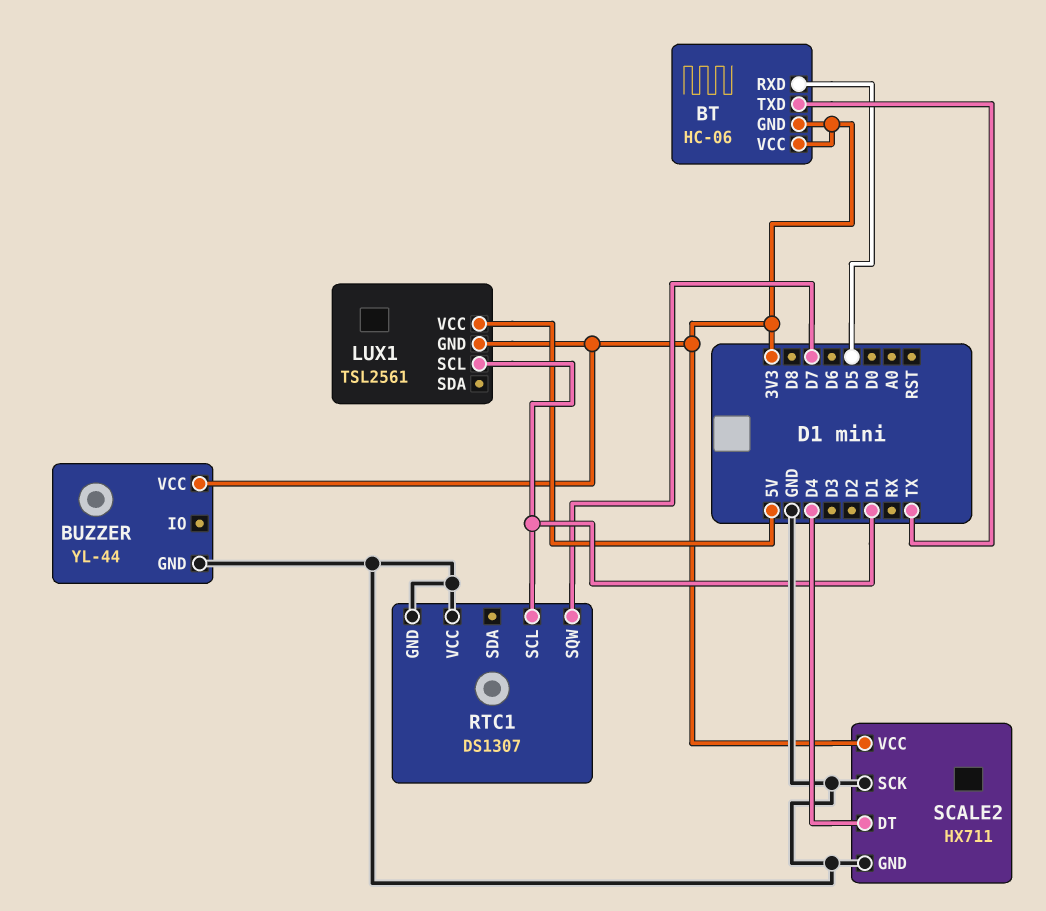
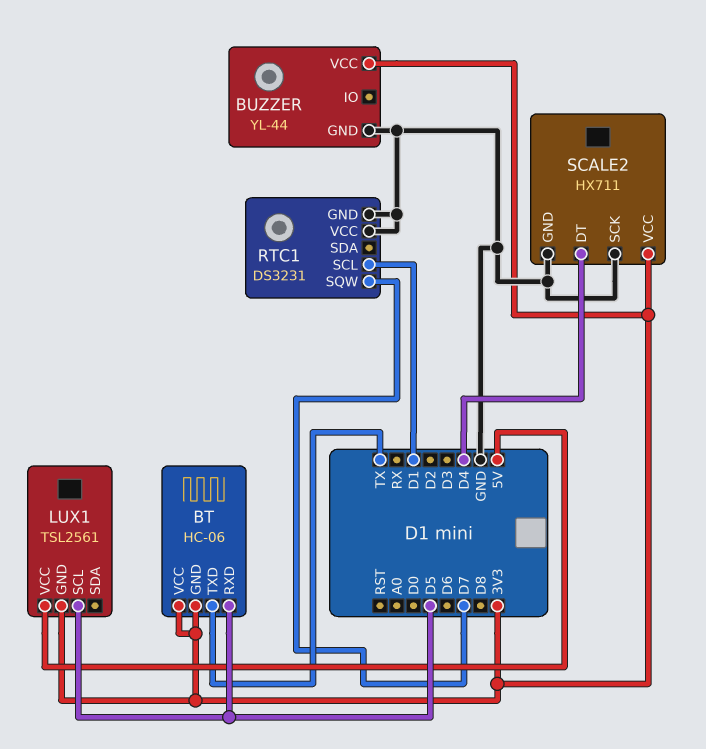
LUX1 pin SCL: D1 -> D5
RTC1: DS1307 -> DS3231

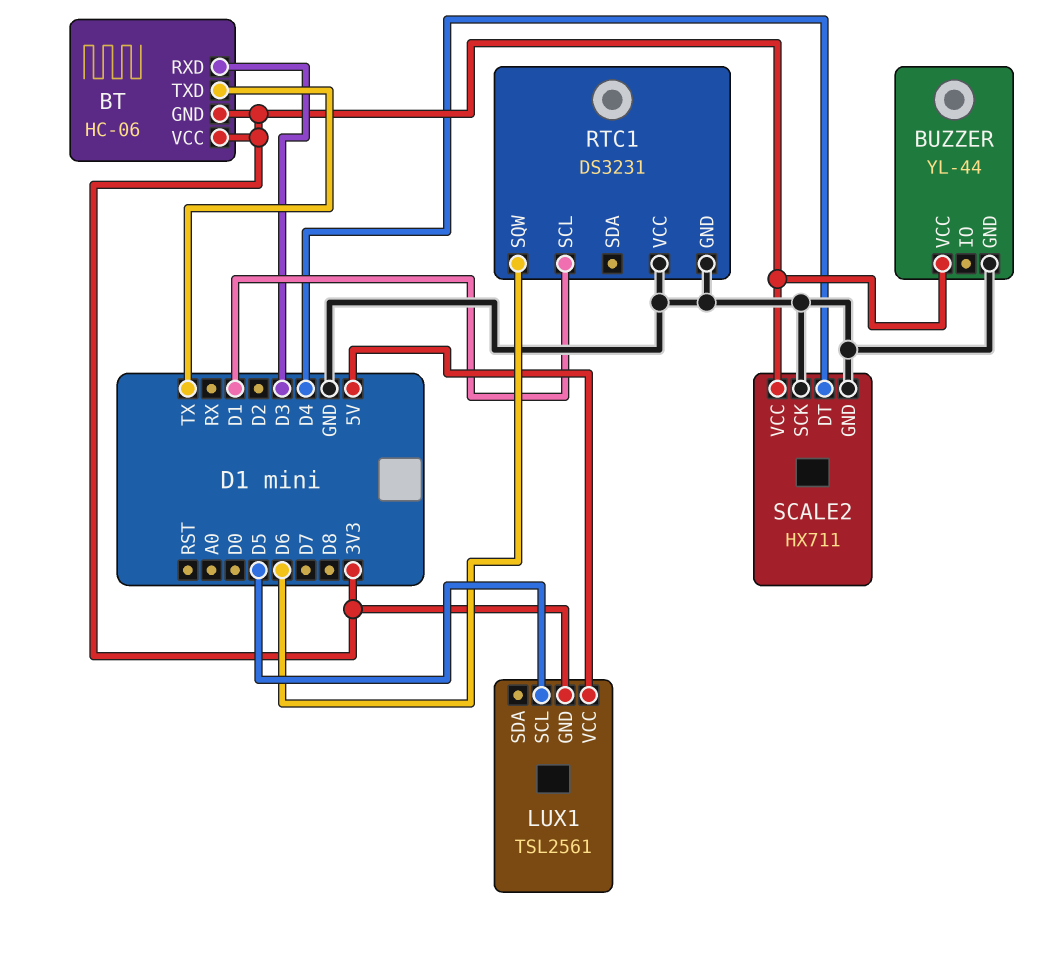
BT pin RXD: D5 -> D3
RTC1 pin SQW: D7 -> D6

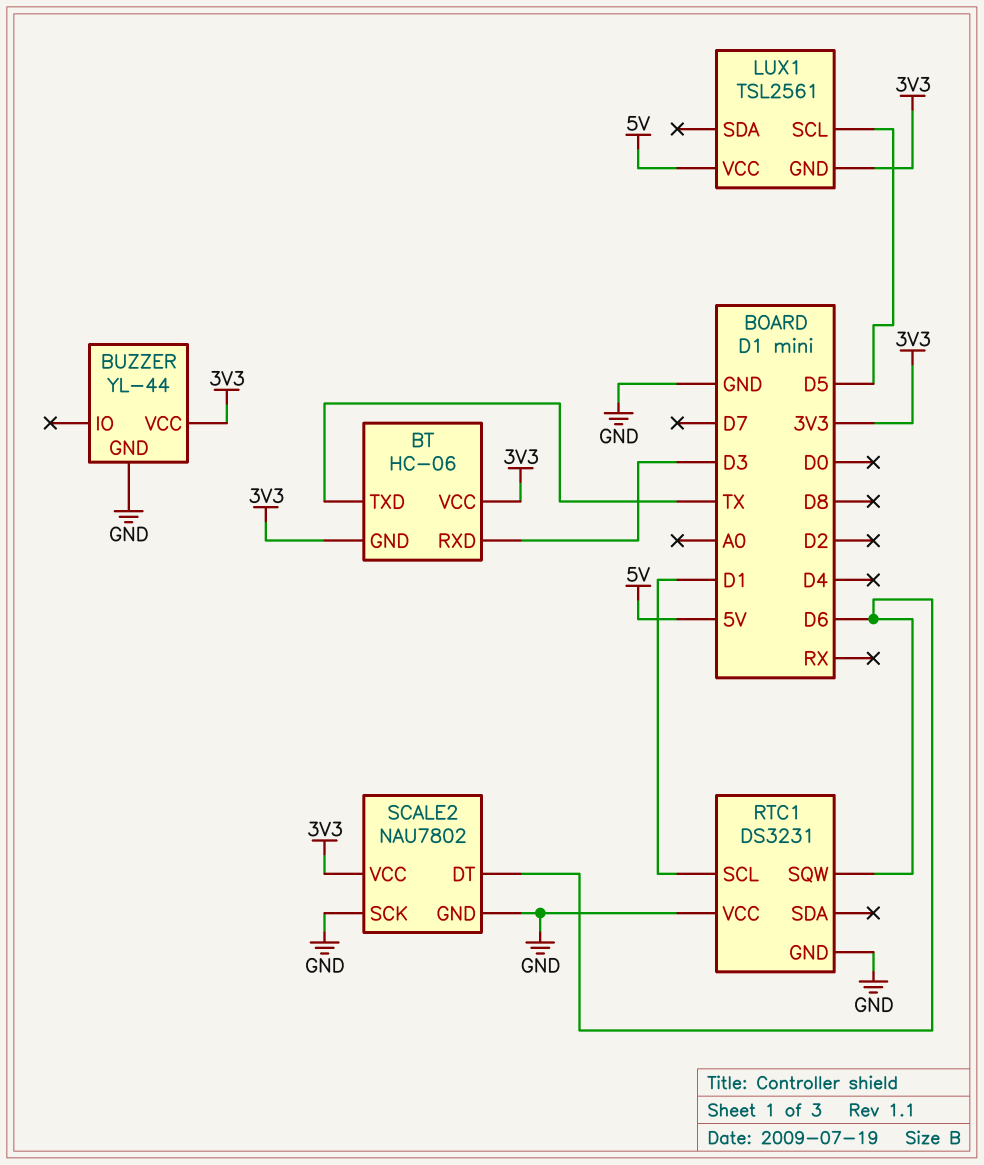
SCALE2: HX711 -> NAU7802
SCALE2 pin DT: D4 -> D6

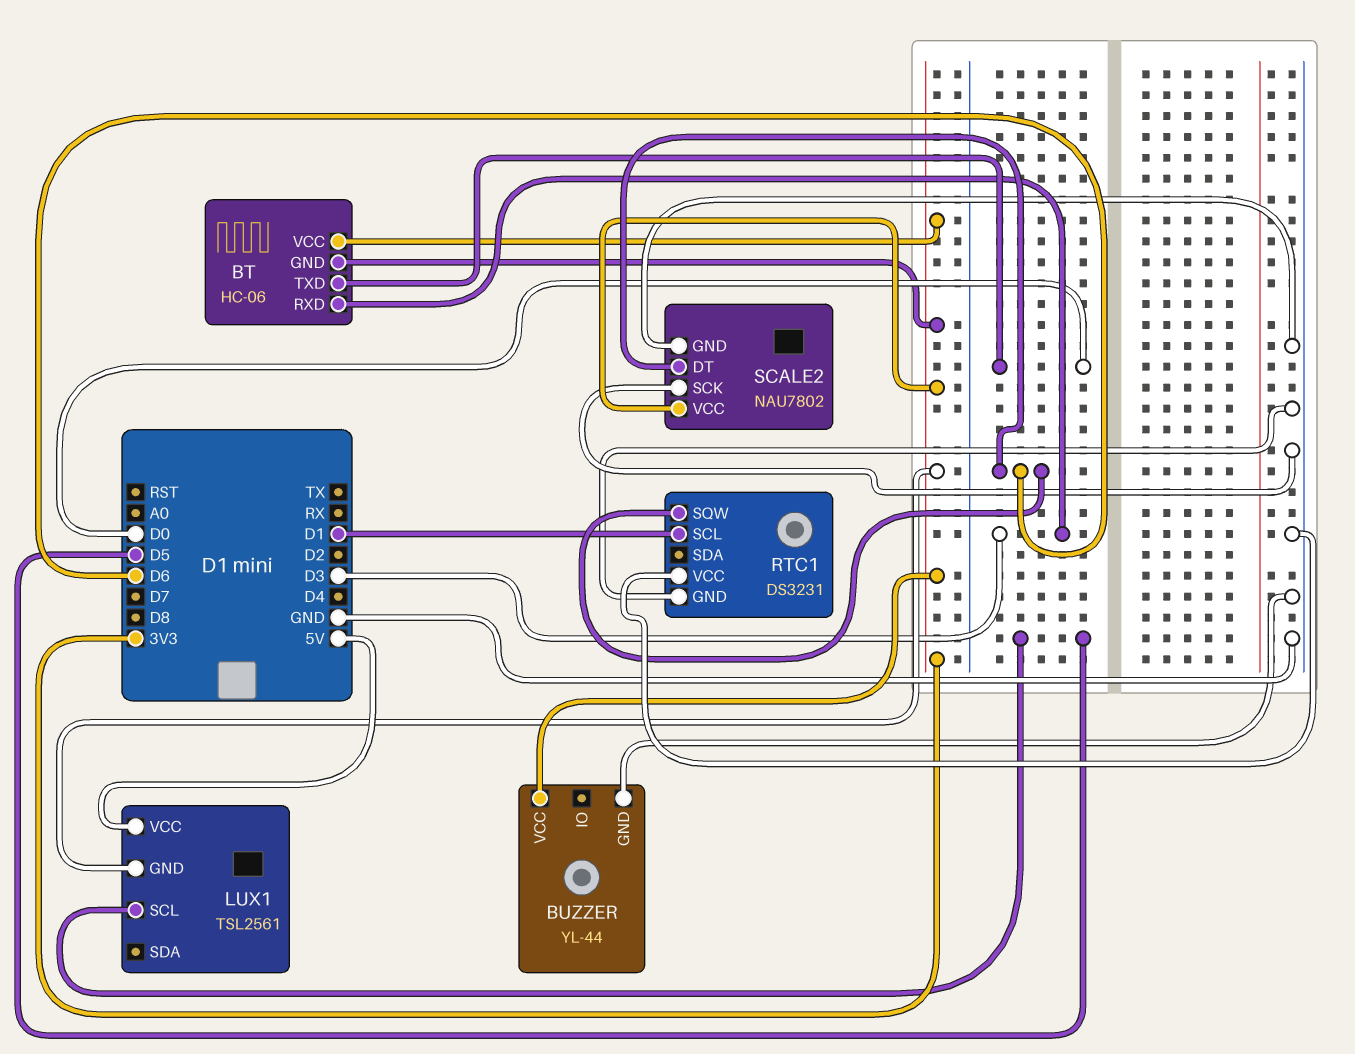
BT pin TXD: TX -> D0

